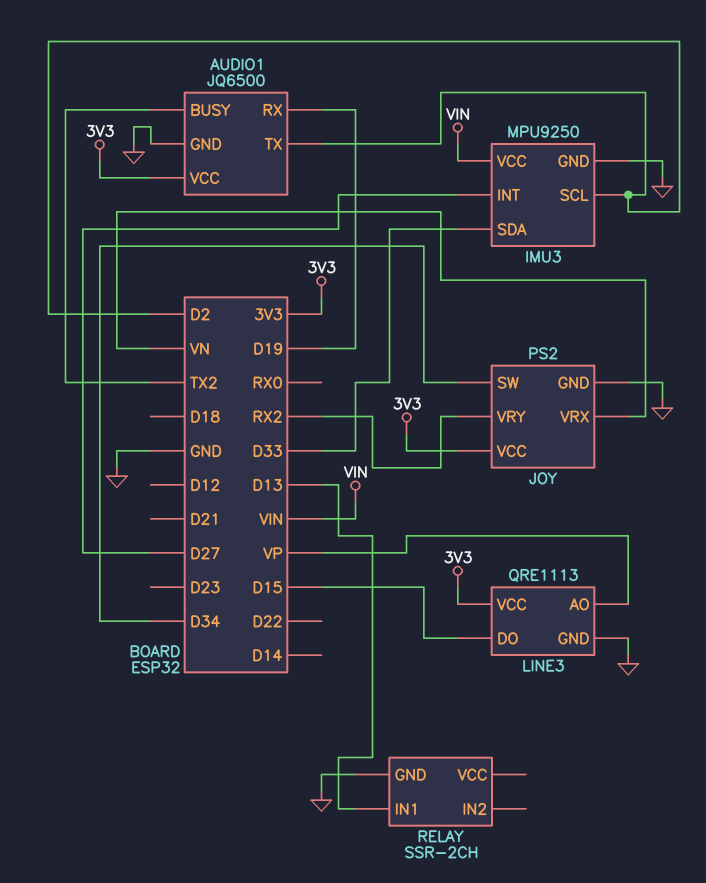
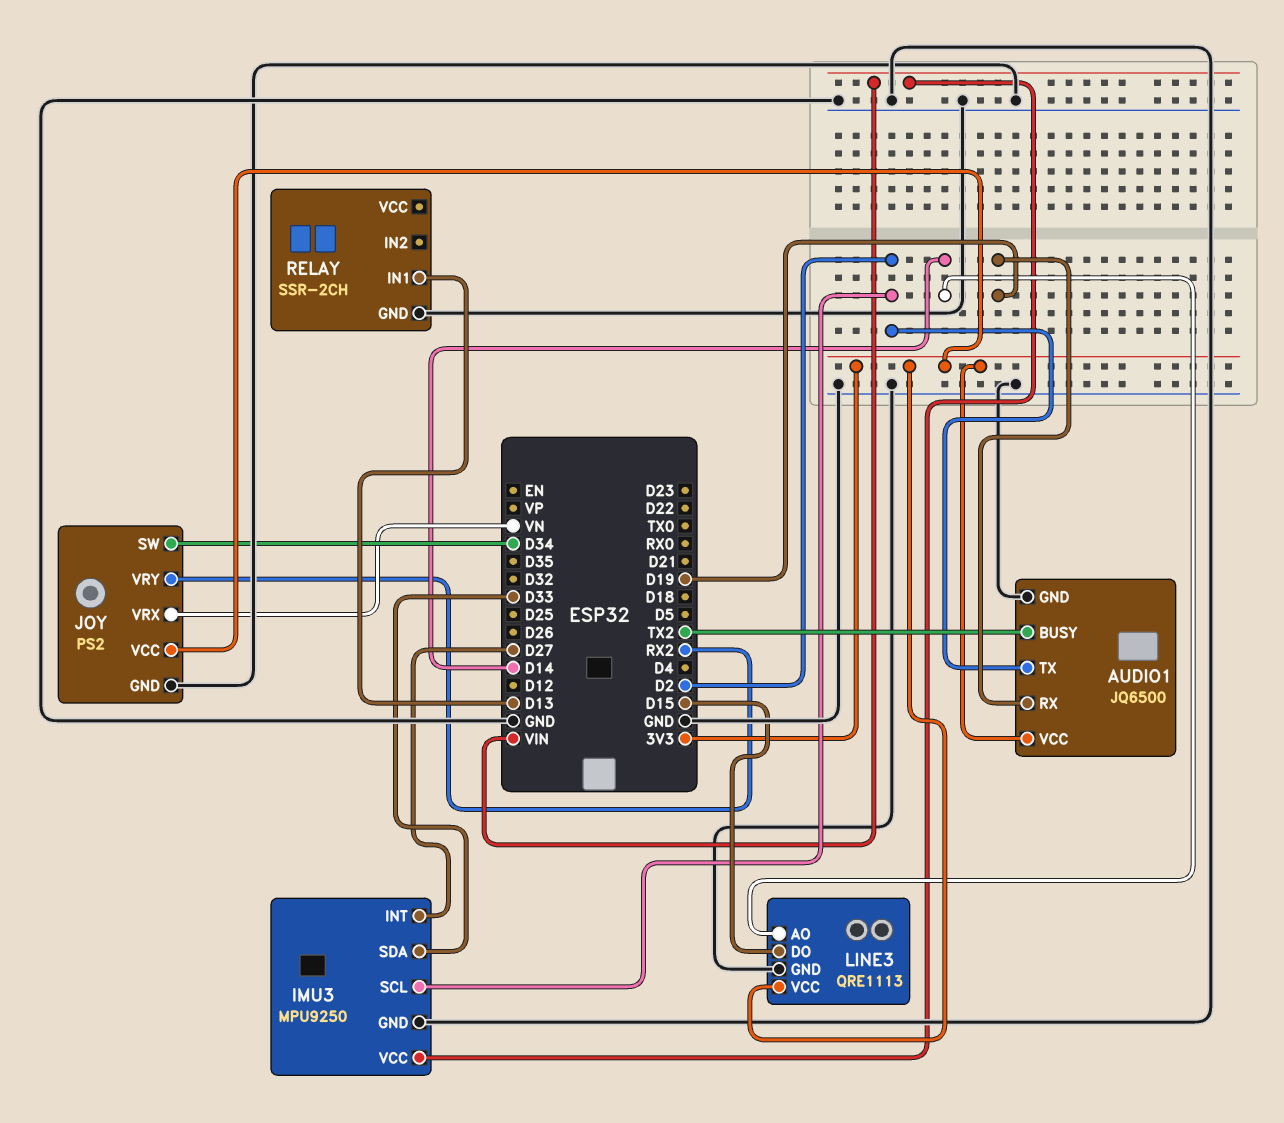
LINE3 pin AO: VP -> D14

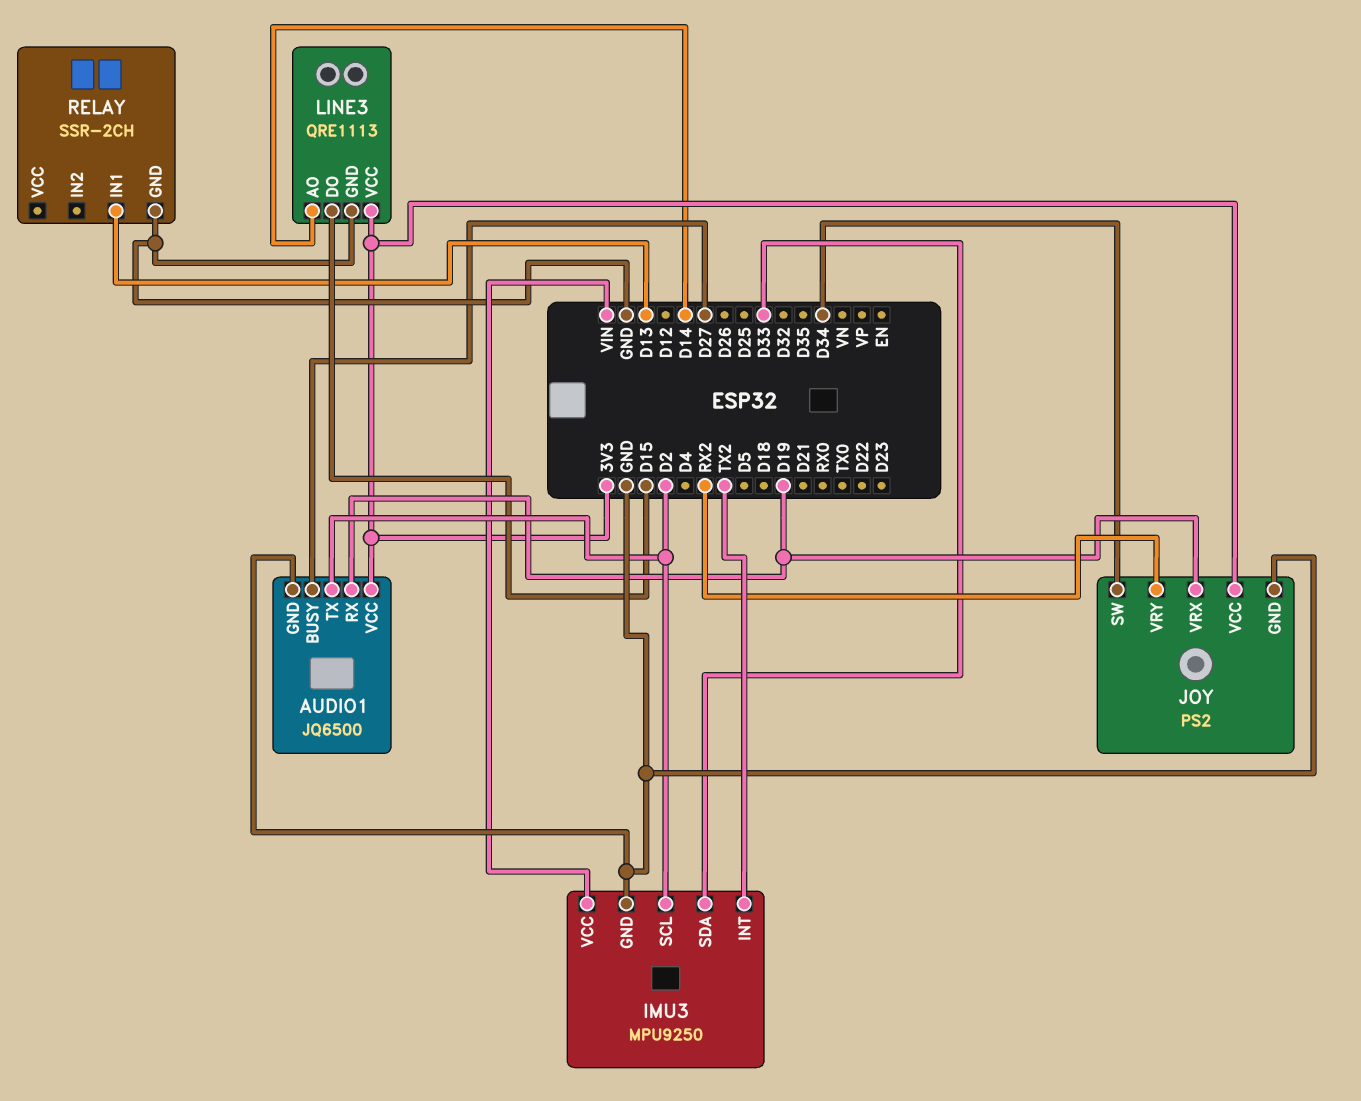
AUDIO1 pin BUSY: TX2 -> D27
IMU3 pin INT: D27 -> TX2
JOY pin VRX: VN -> D19

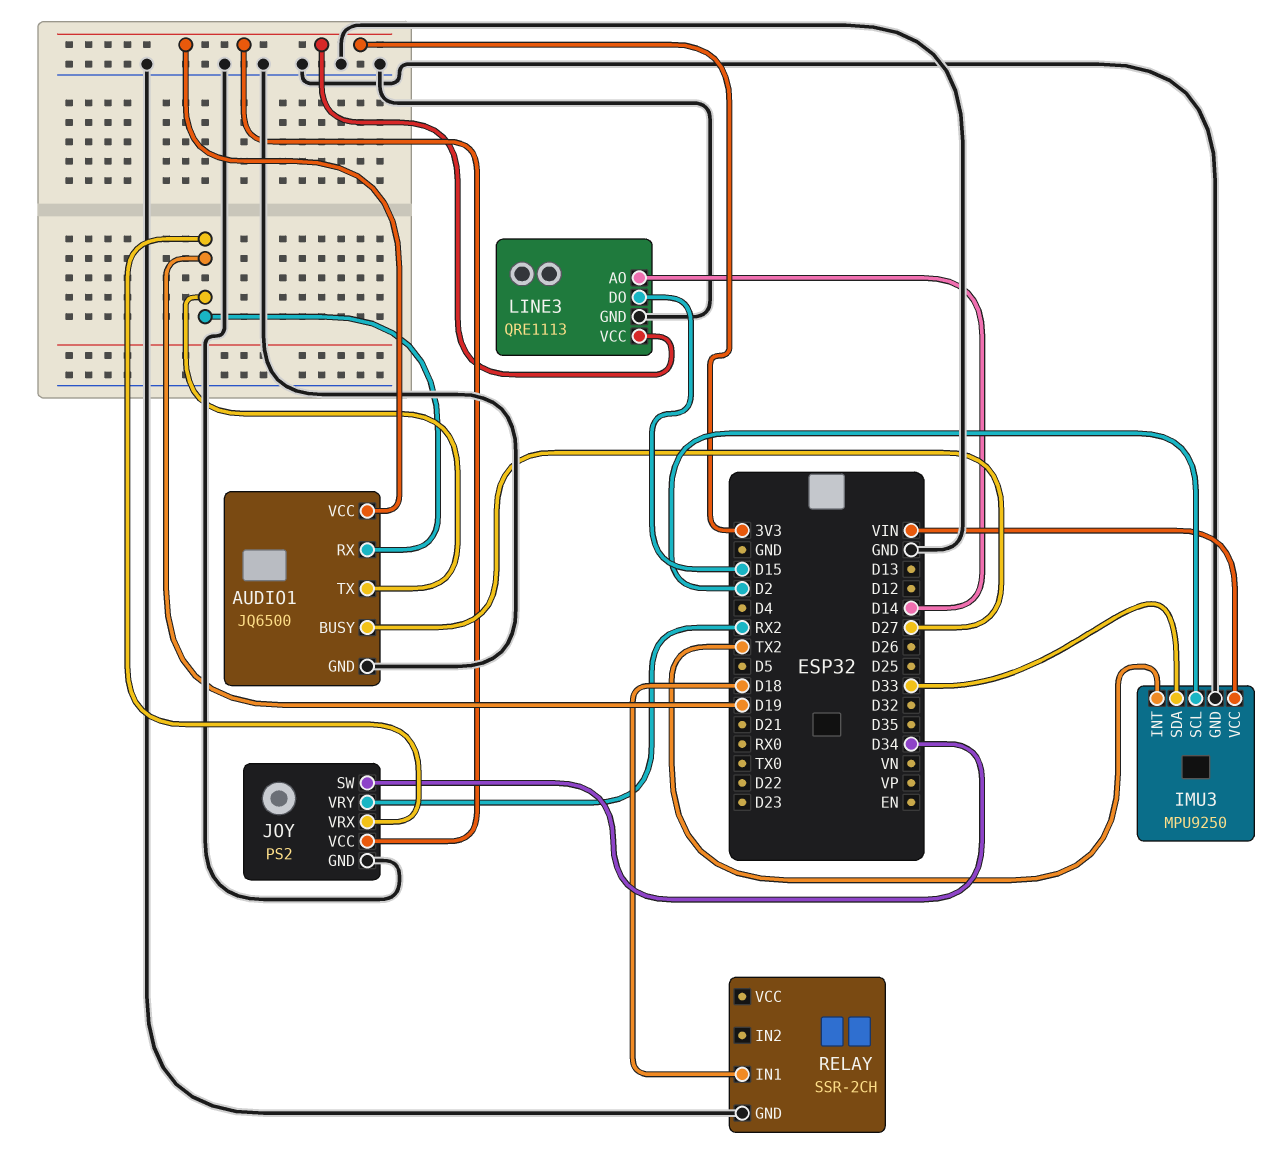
AUDIO1 pin TX: D2 -> D19
RELAY pin IN1: D13 -> D18

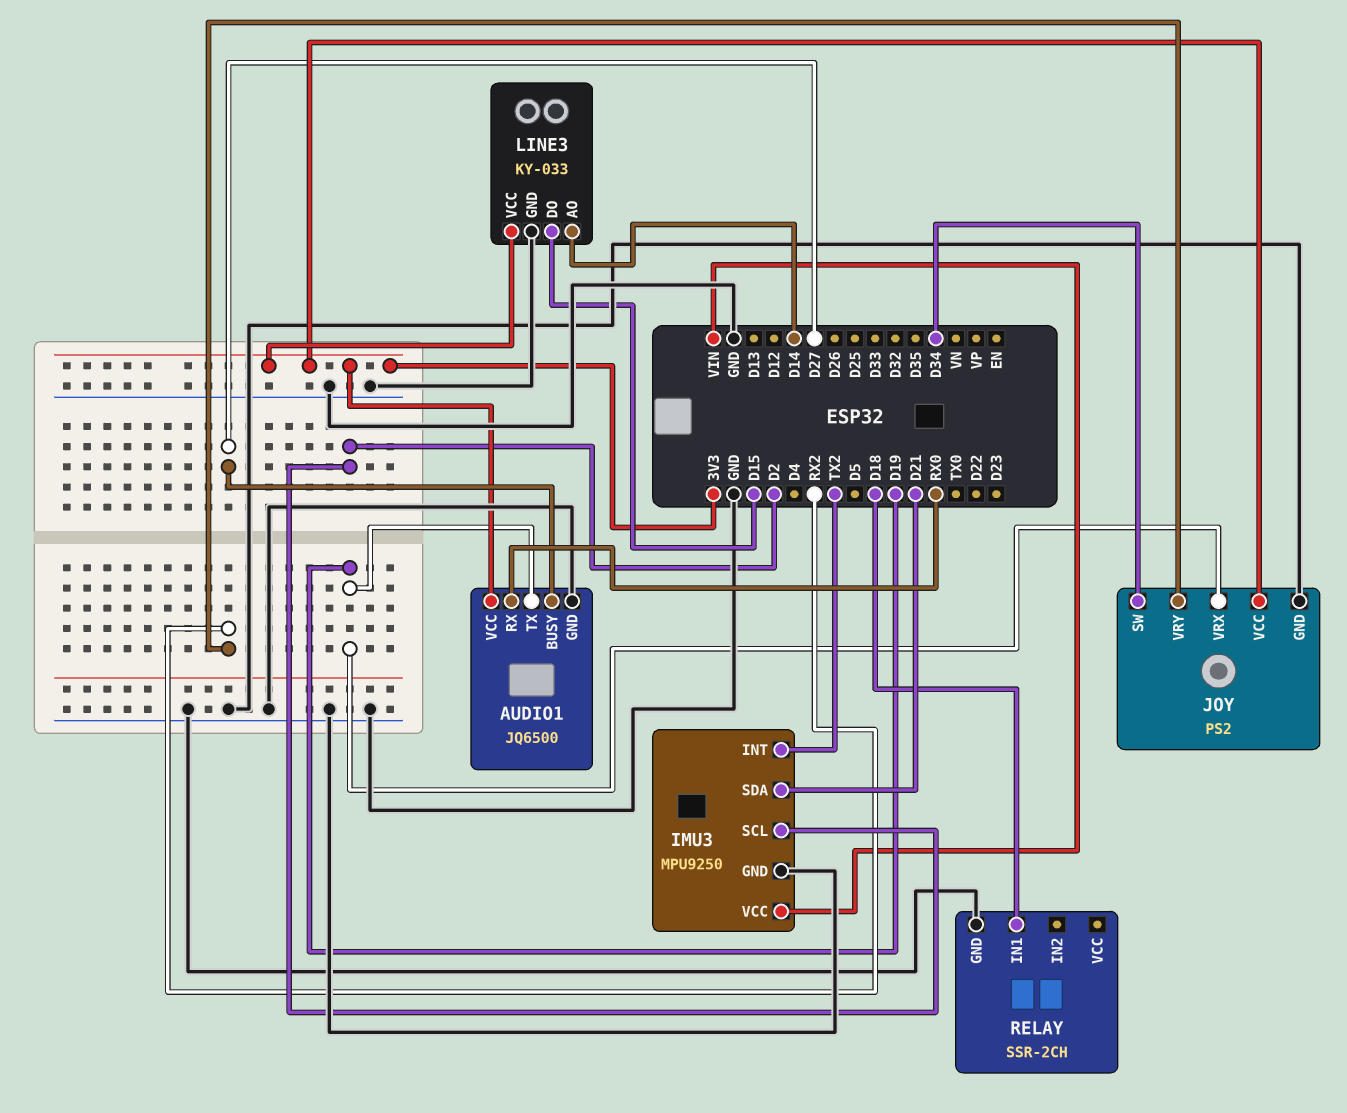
AUDIO1 pin RX: D19 -> RX0
IMU3 pin SDA: D33 -> D21
LINE3: QRE1113 -> KY-033

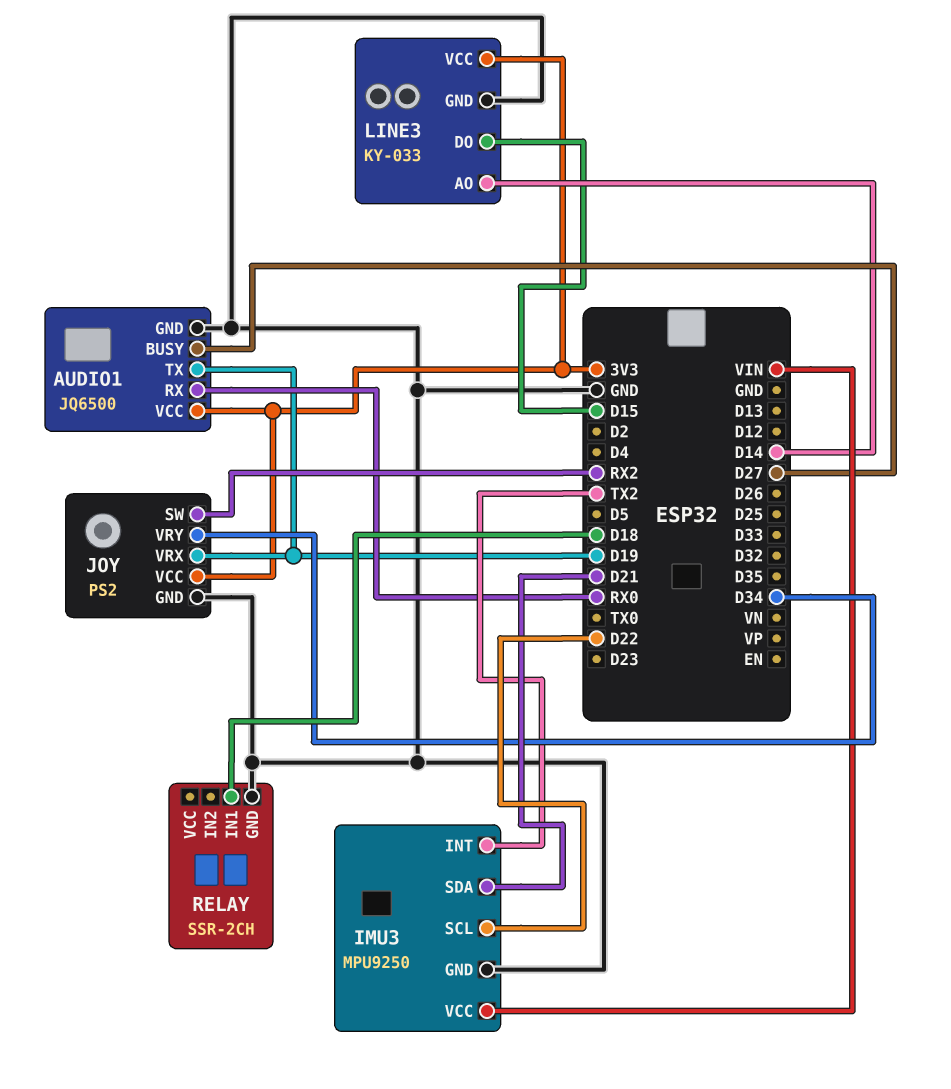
IMU3 pin SCL: D2 -> D22
JOY pin SW: D34 -> RX2
JOY pin VRY: RX2 -> D34

